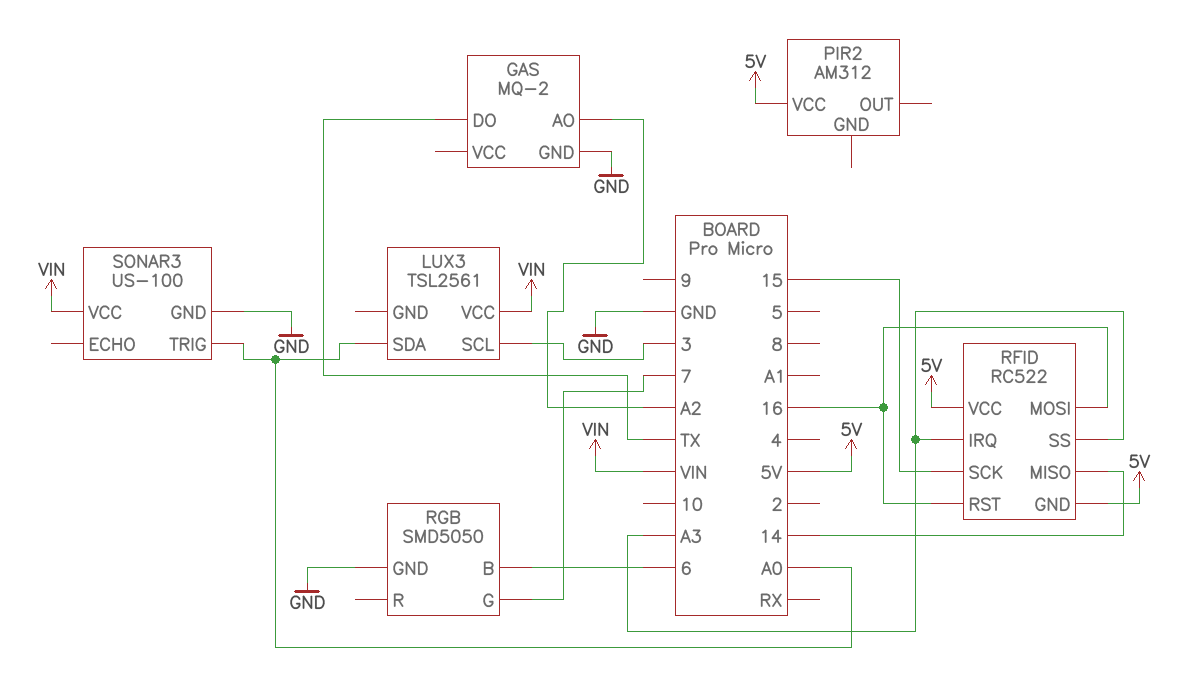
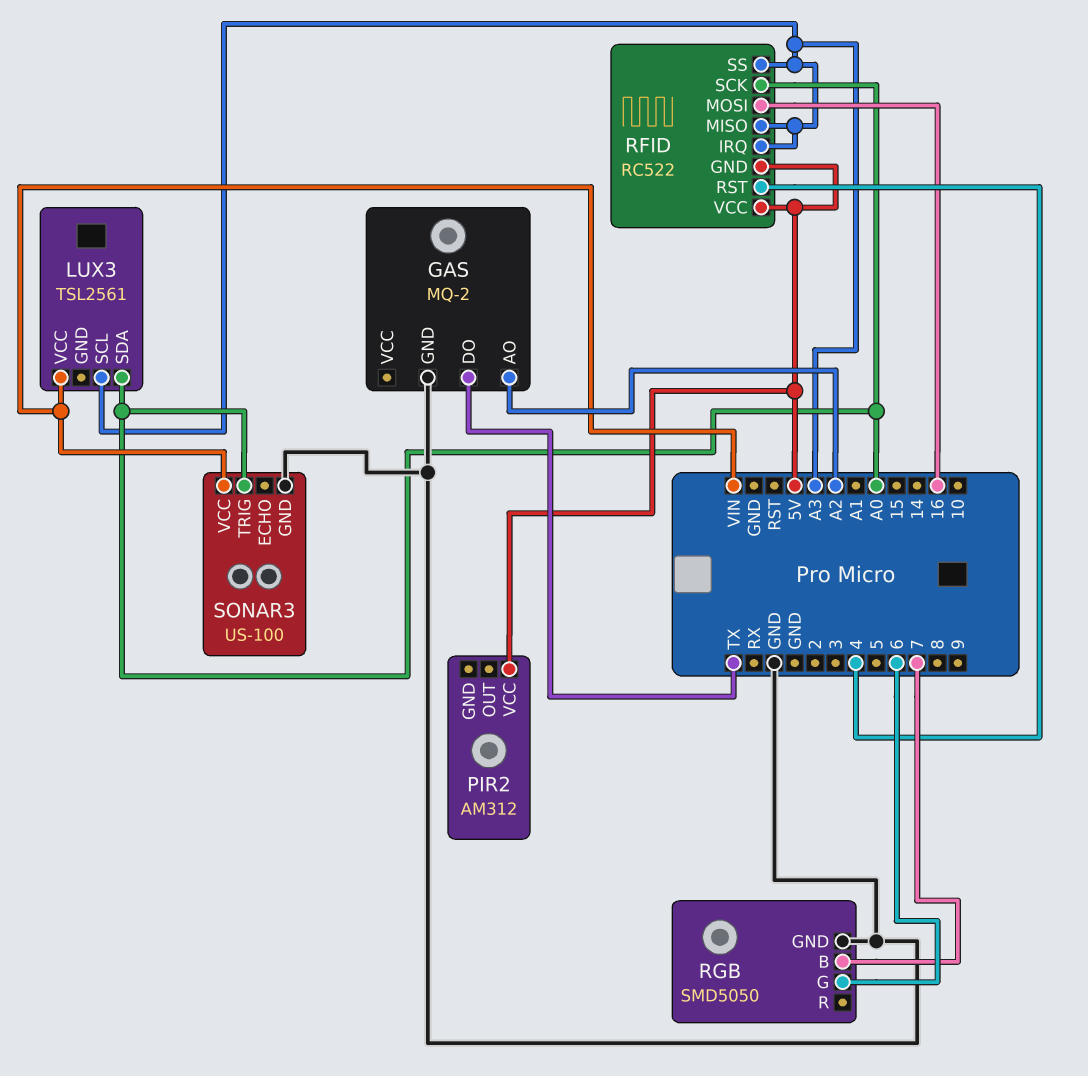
LUX3 pin SCL: 3 -> A3
RFID pin MISO: 14 -> A3
RFID pin RST: 16 -> 4
RFID pin SCK: 15 -> A0
RGB pin B: 6 -> 7
RGB pin G: 7 -> 6

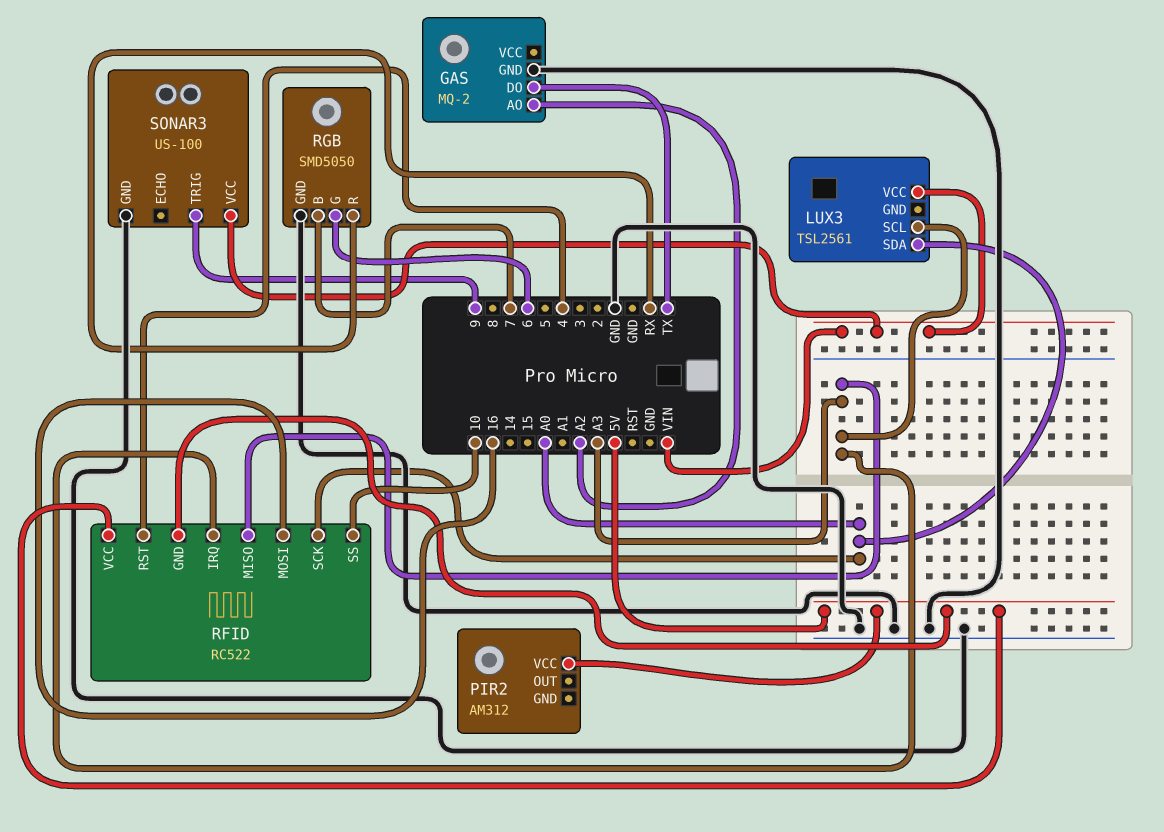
RFID pin SS: A3 -> 10
RGB pin R: none -> RX
SONAR3 pin TRIG: A0 -> 9

